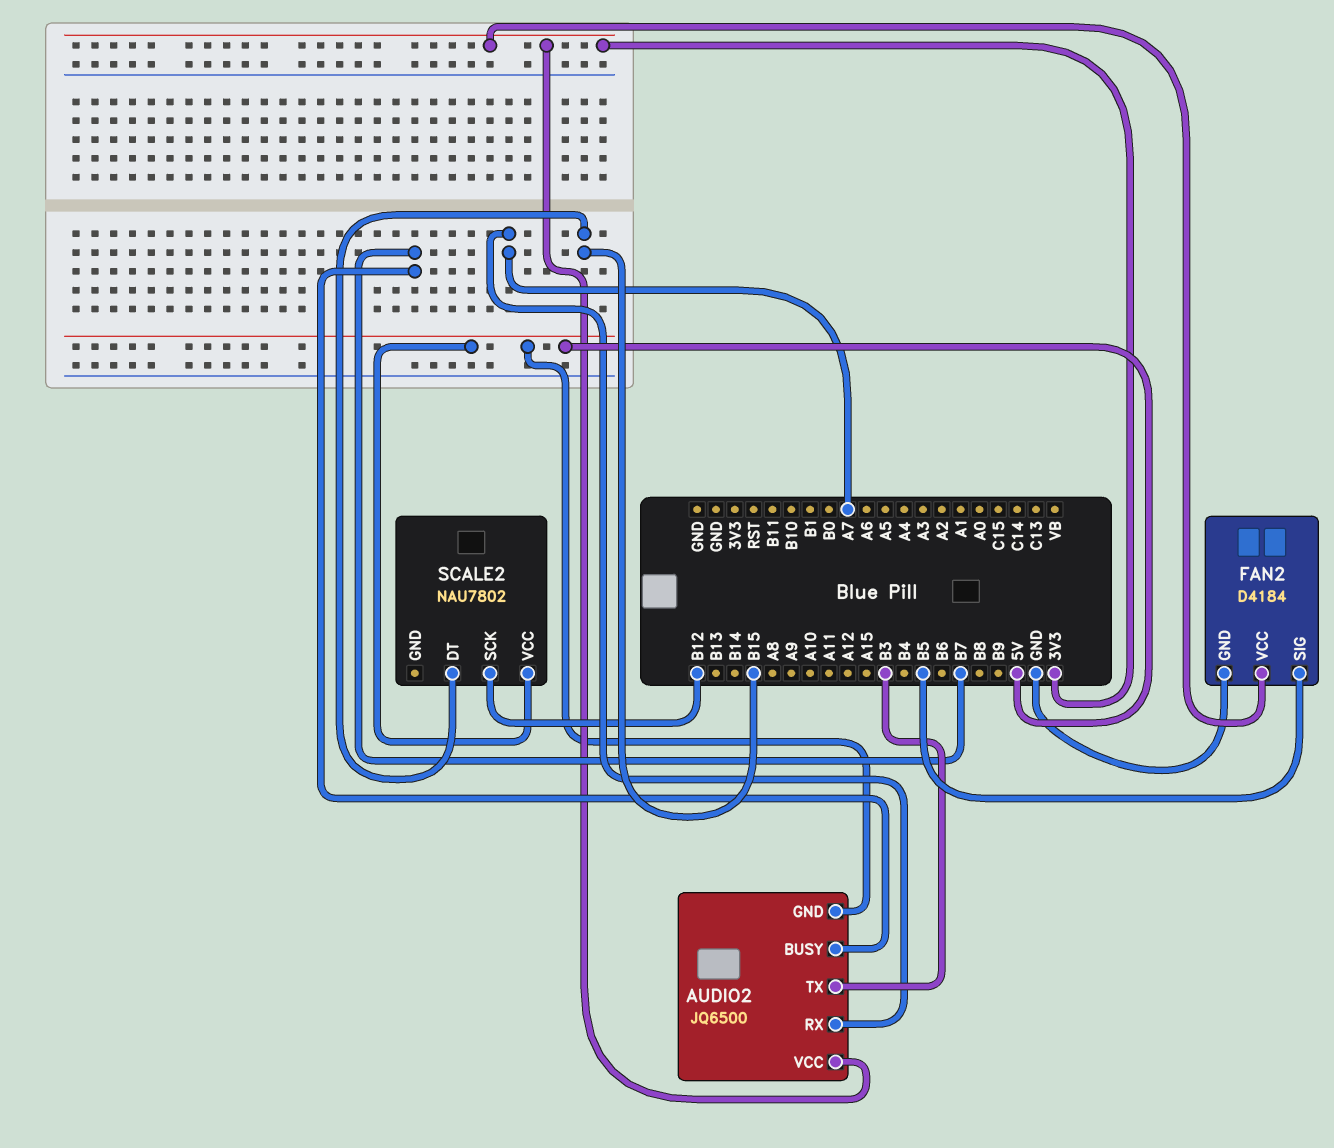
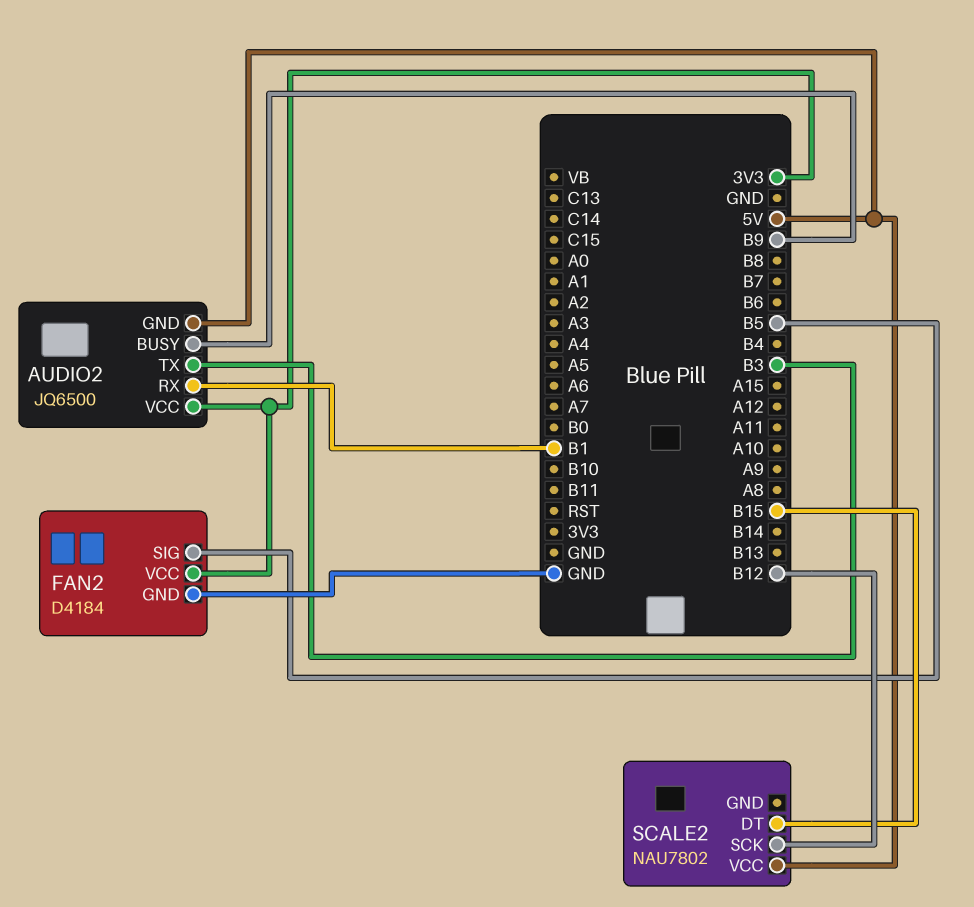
AUDIO2 pin BUSY: B7 -> B9
AUDIO2 pin RX: A7 -> B1

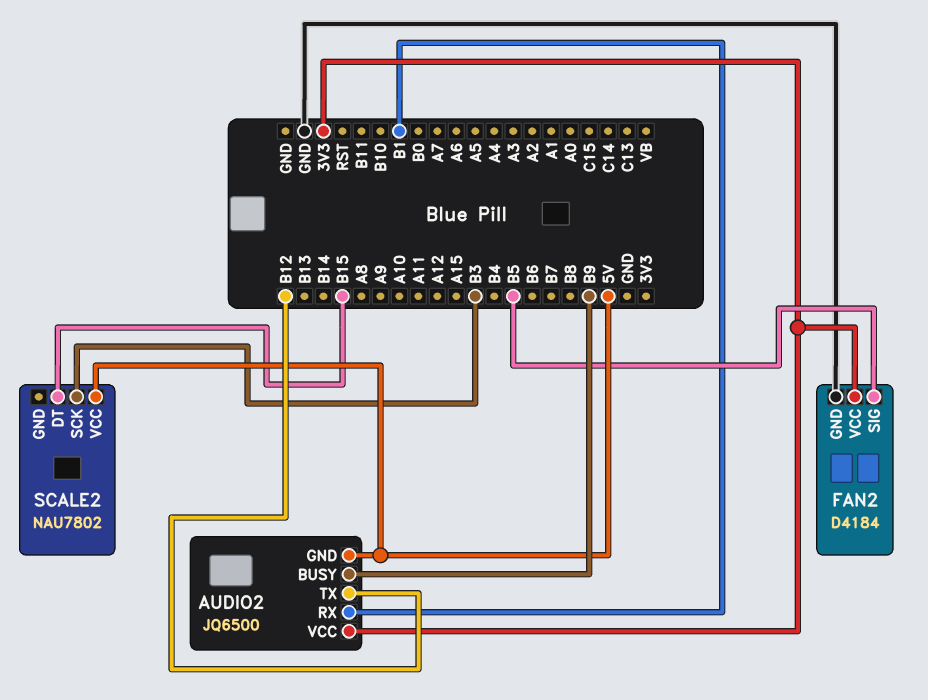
AUDIO2 pin TX: B3 -> B12
SCALE2 pin SCK: B12 -> B3

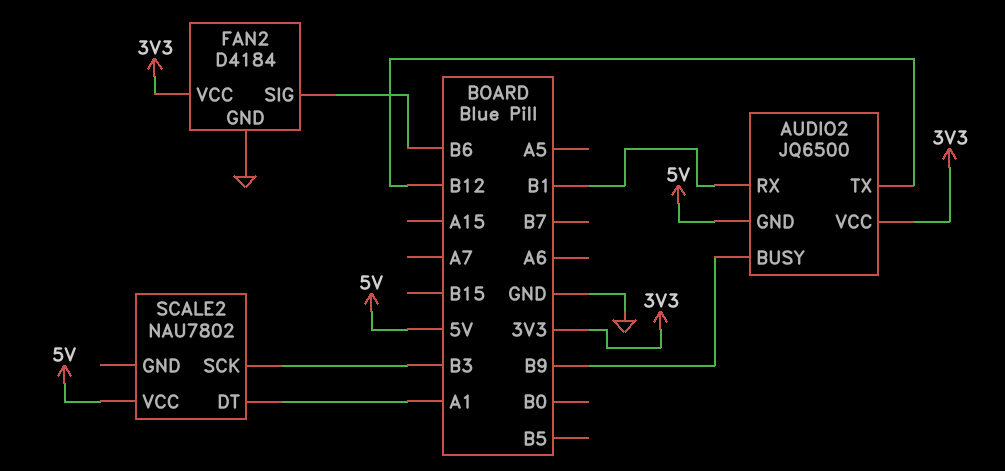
FAN2 pin SIG: B5 -> B6
SCALE2 pin DT: B15 -> A1

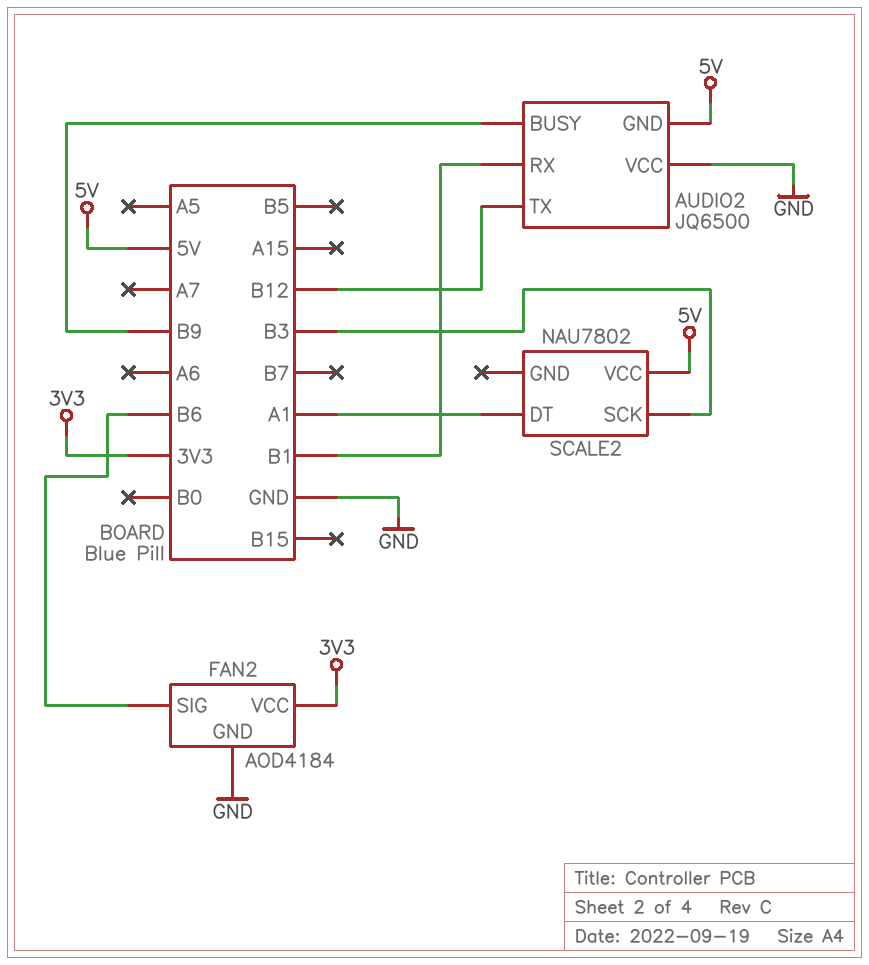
AUDIO2 pin VCC: 3V3 -> GND
FAN2: D4184 -> AOD4184

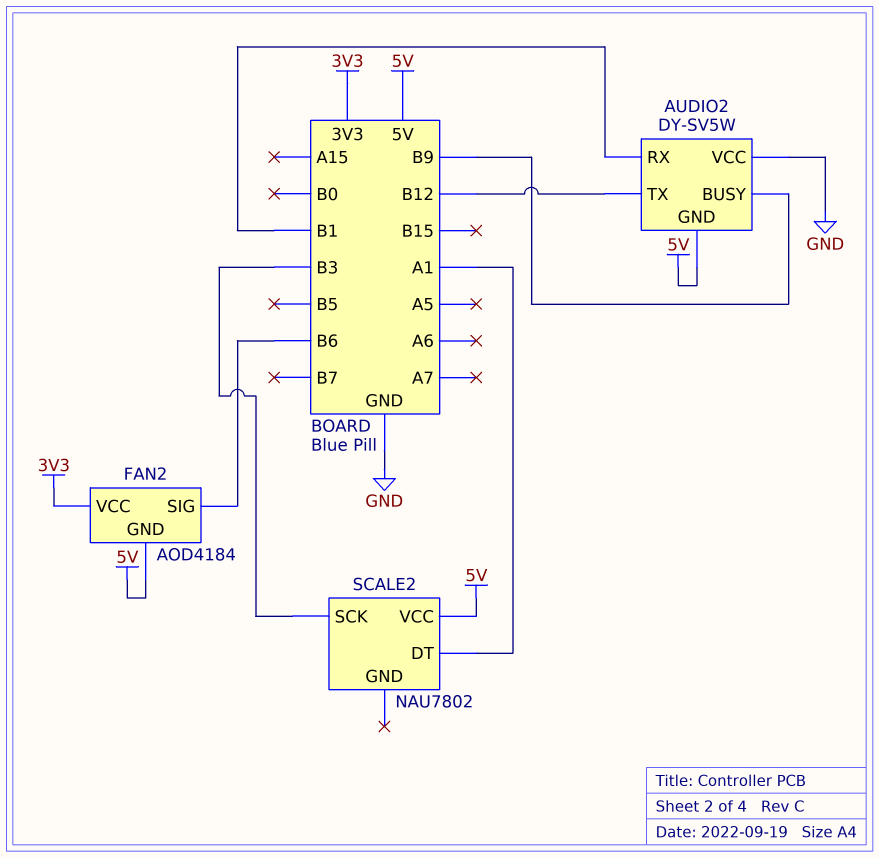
AUDIO2: JQ6500 -> DY-SV5W
FAN2 pin GND: GND -> 5V

